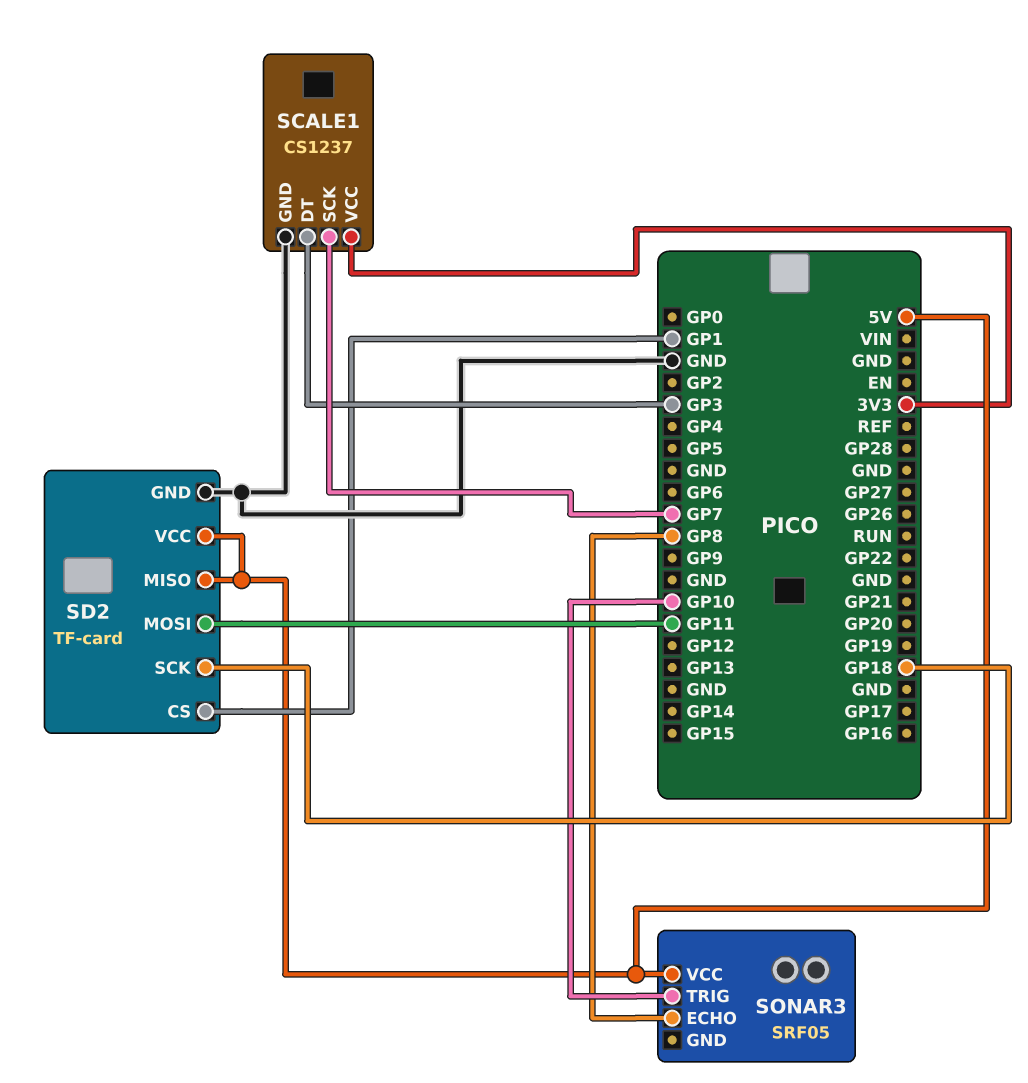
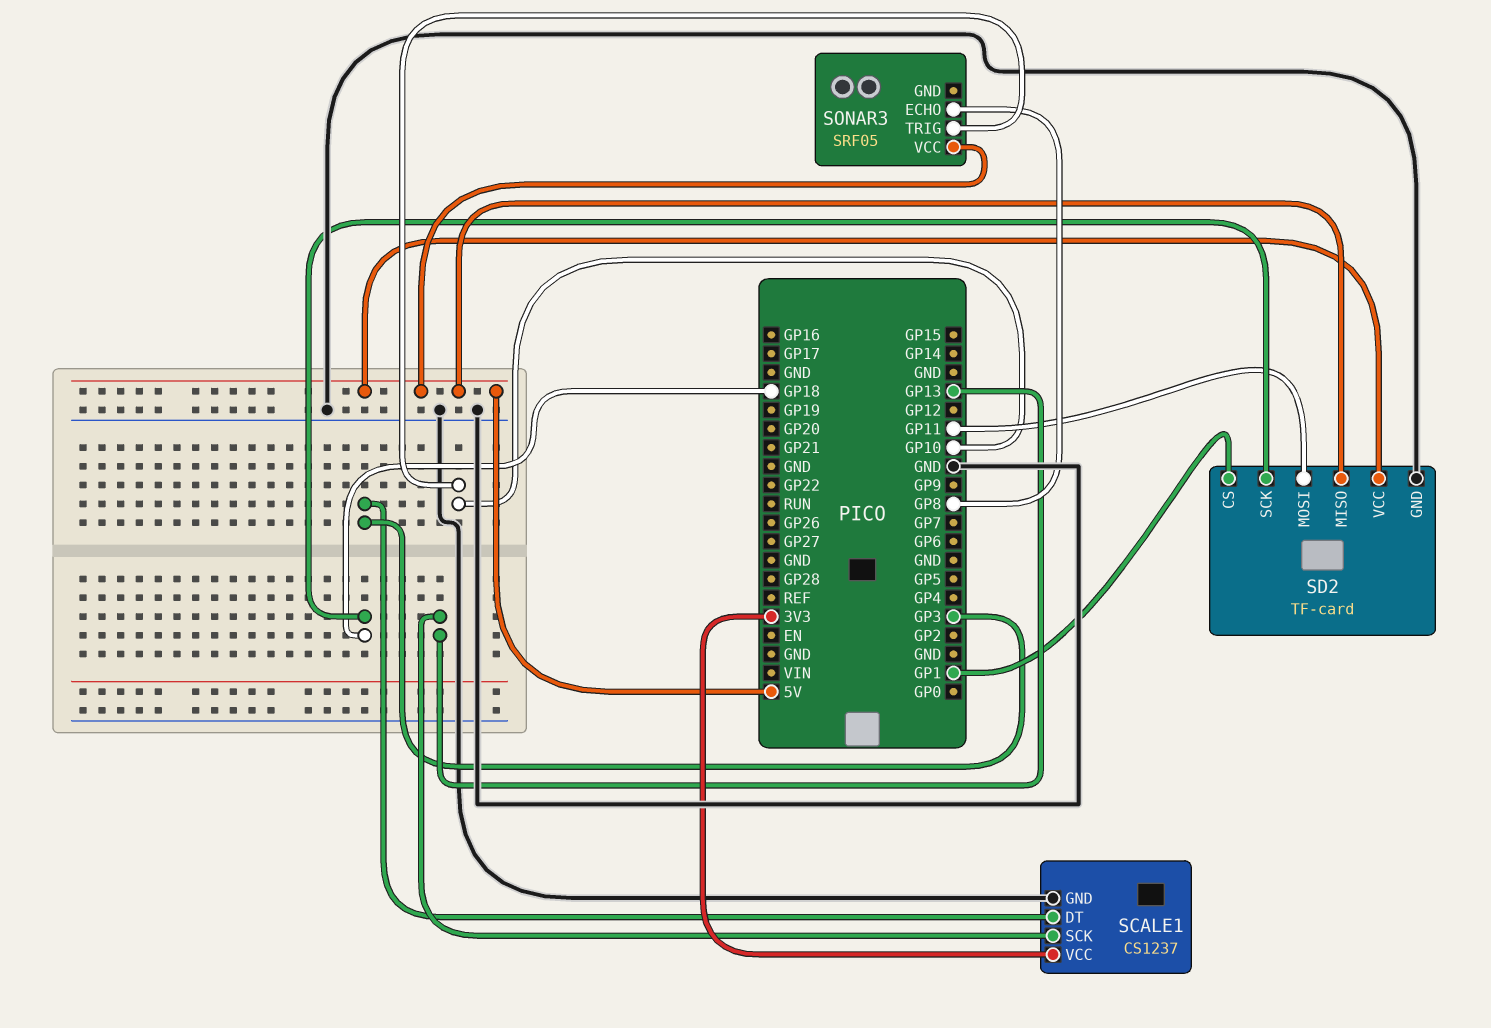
SCALE1 pin SCK: GP7 -> GP13

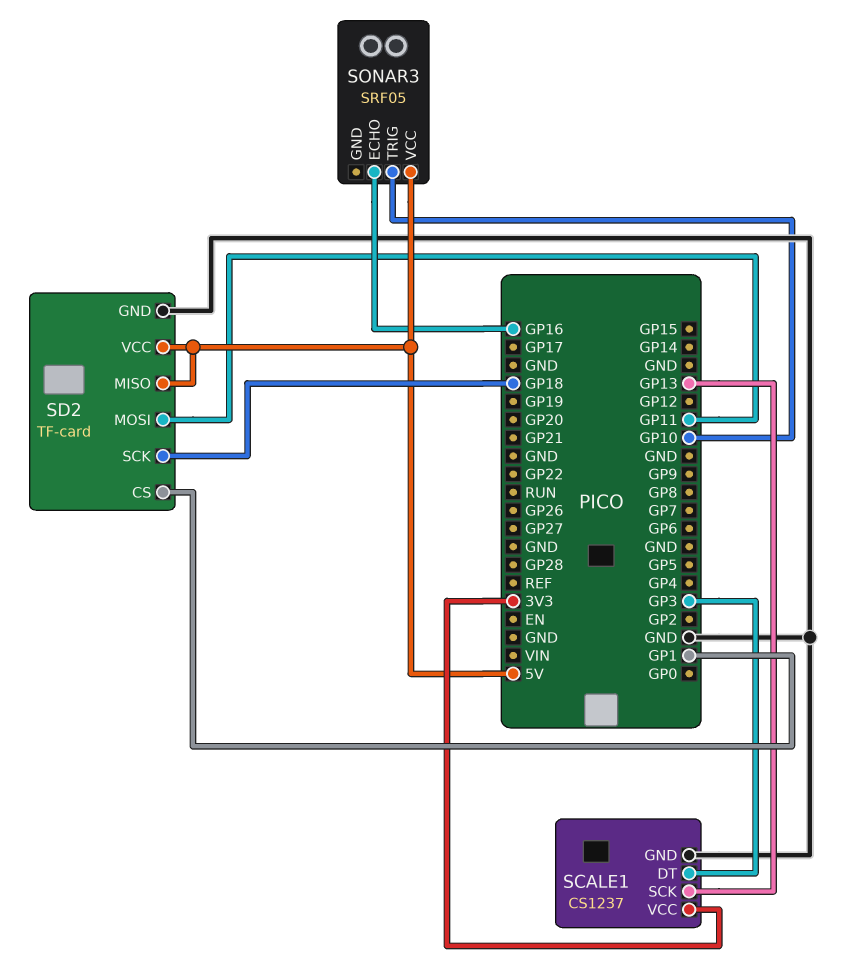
SONAR3 pin ECHO: GP8 -> GP16

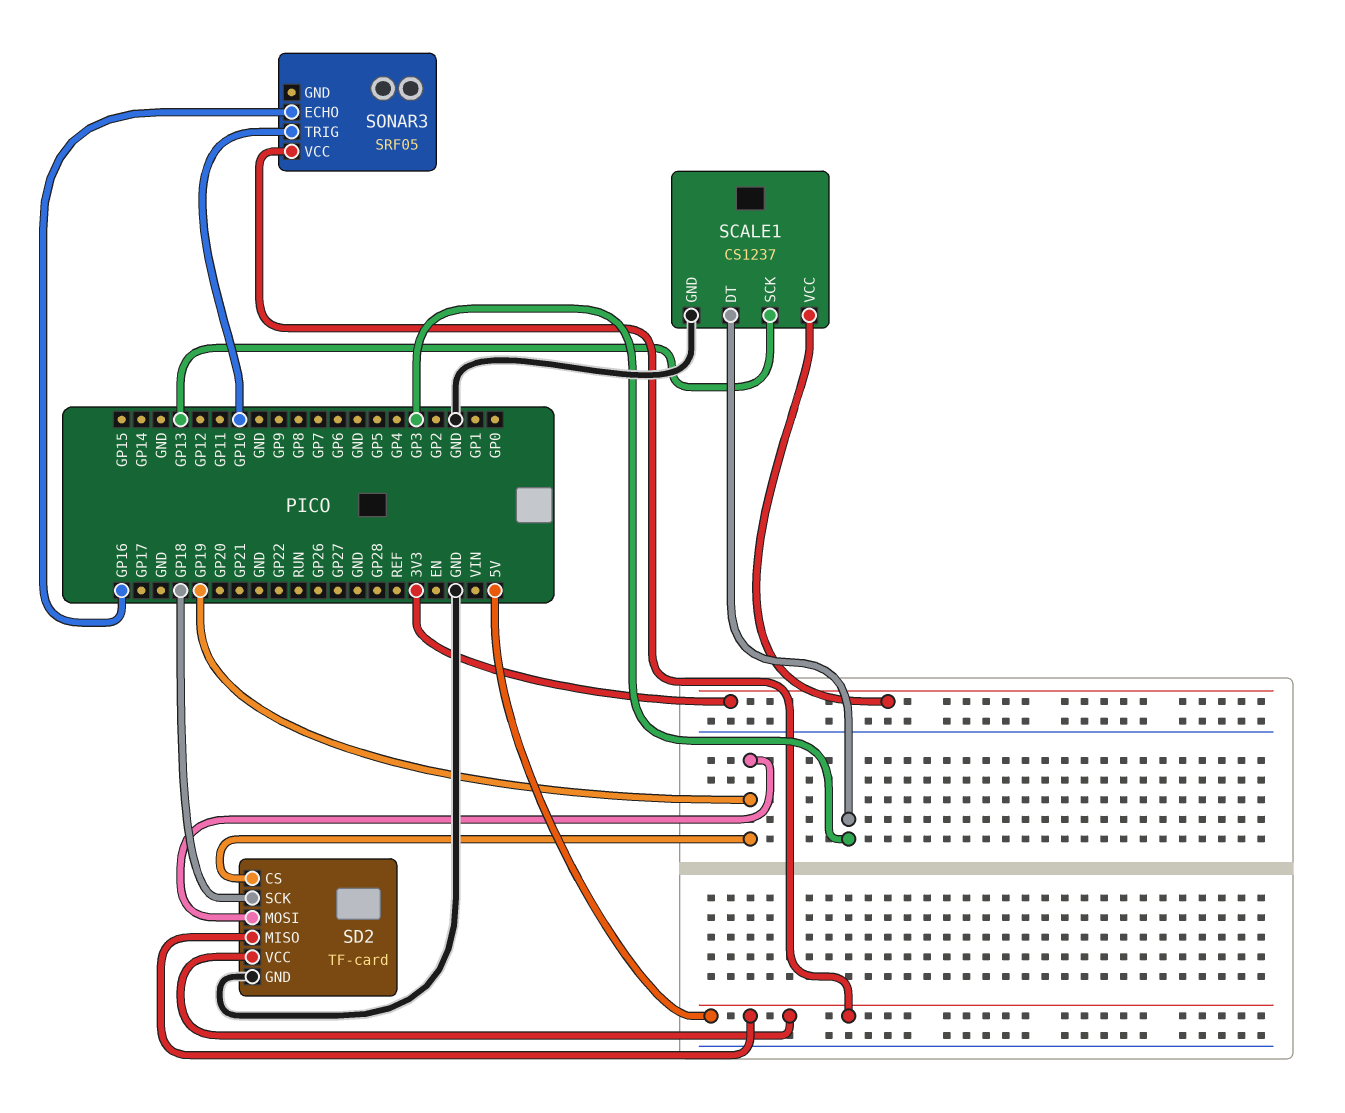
SD2 pin CS: GP1 -> GP19
SD2 pin MOSI: GP11 -> GP19

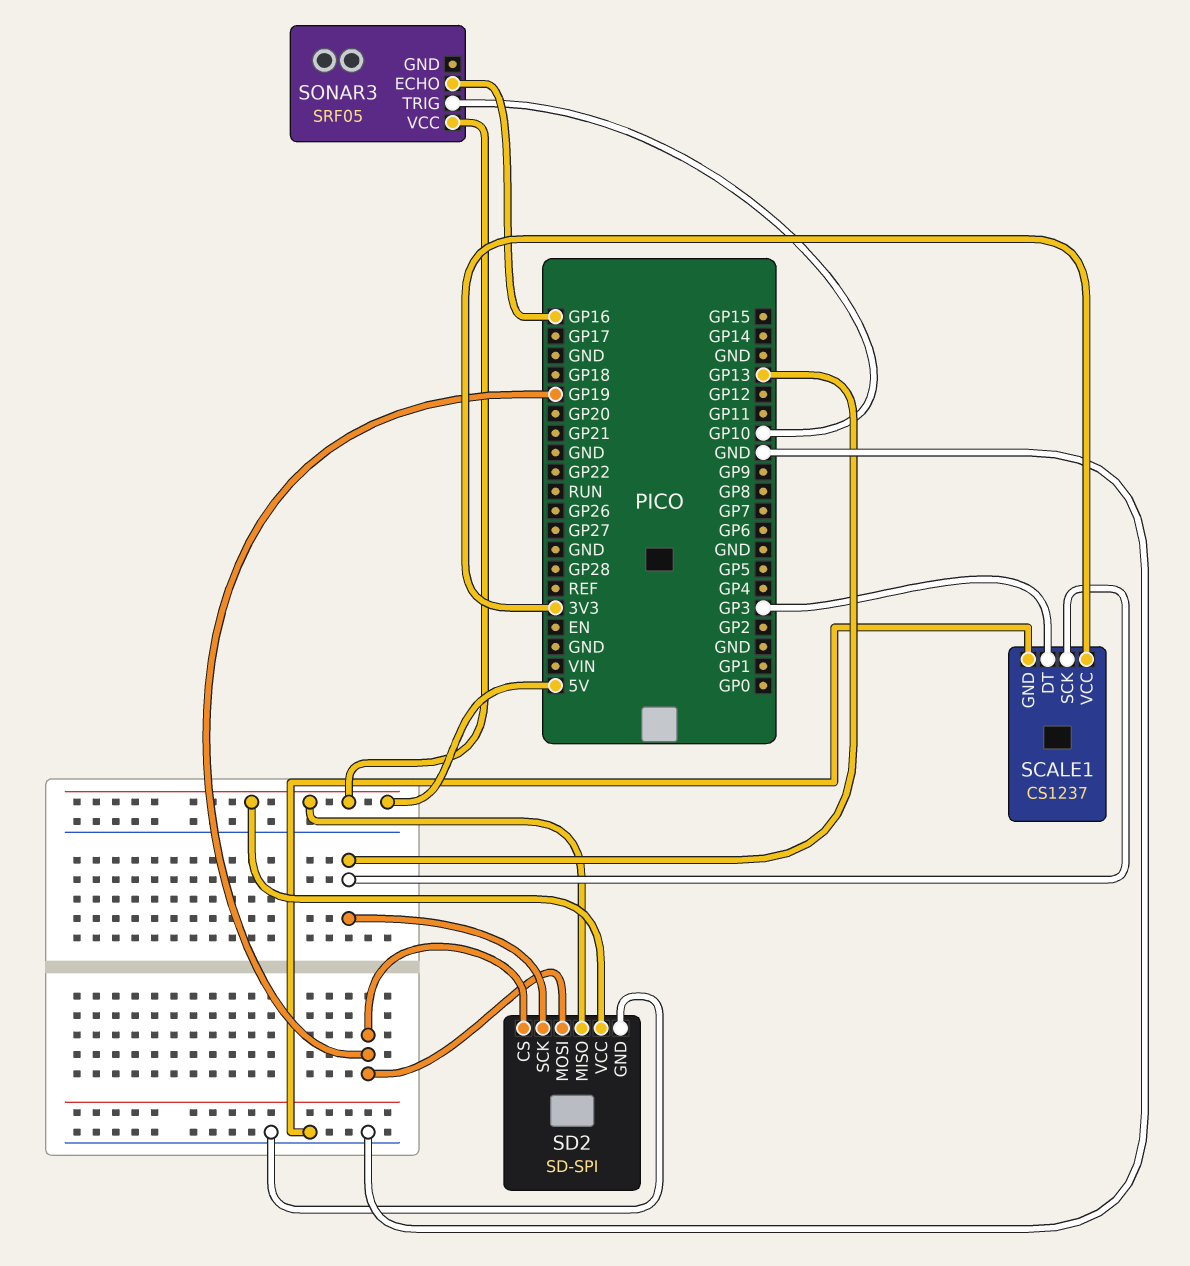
SD2: TF-card -> SD-SPI
SD2 pin SCK: GP18 -> GP13

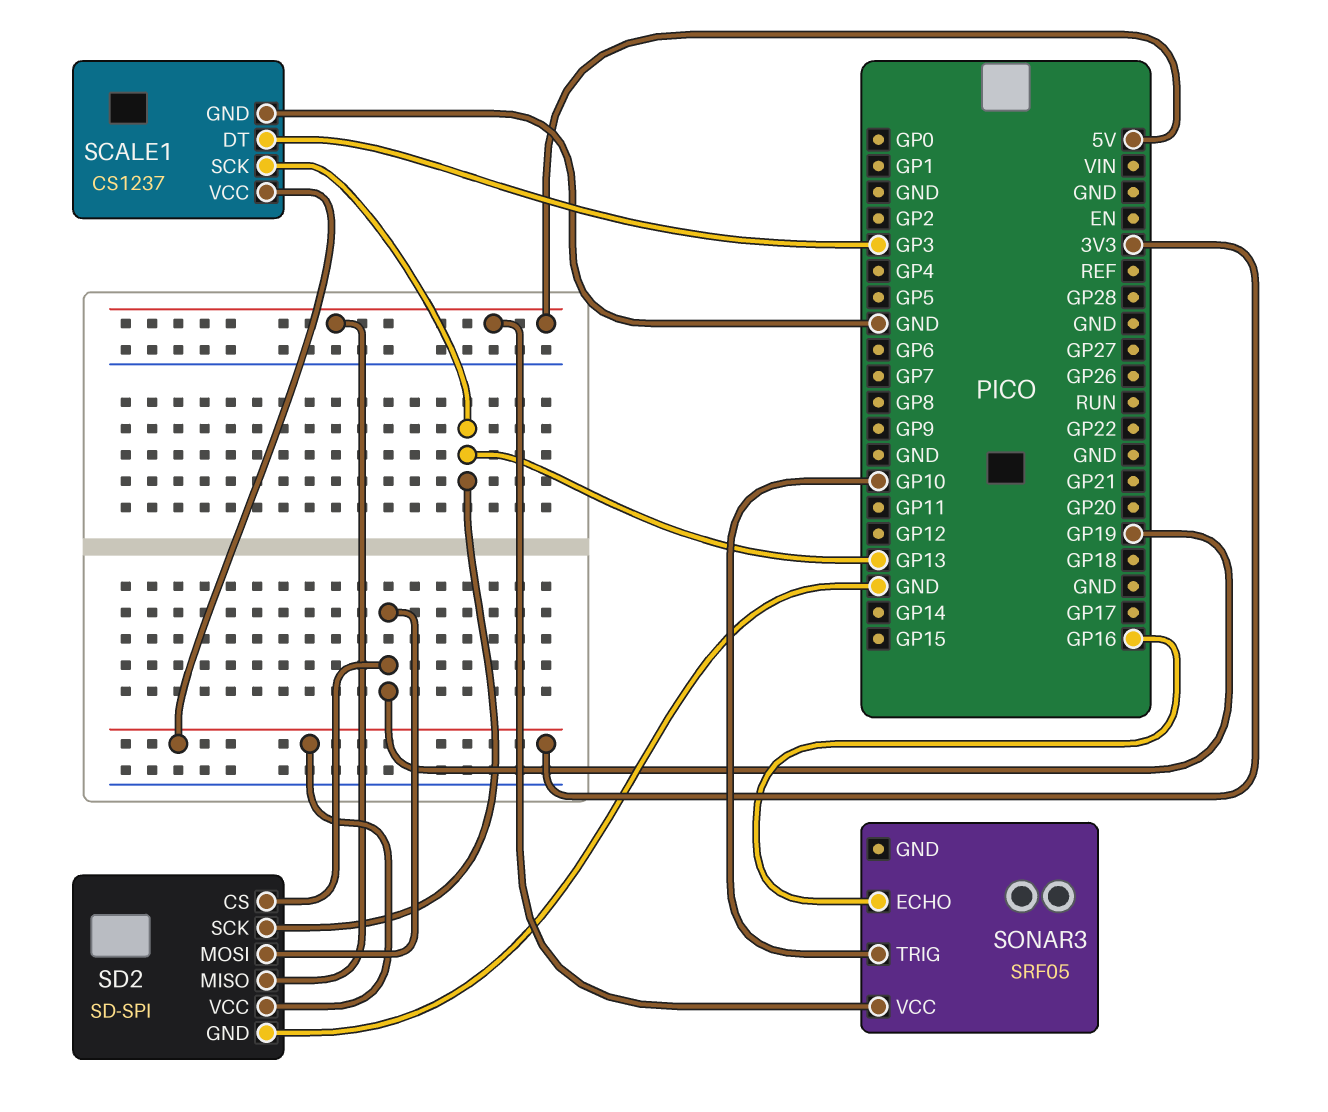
SD2 pin VCC: 5V -> 3V3

